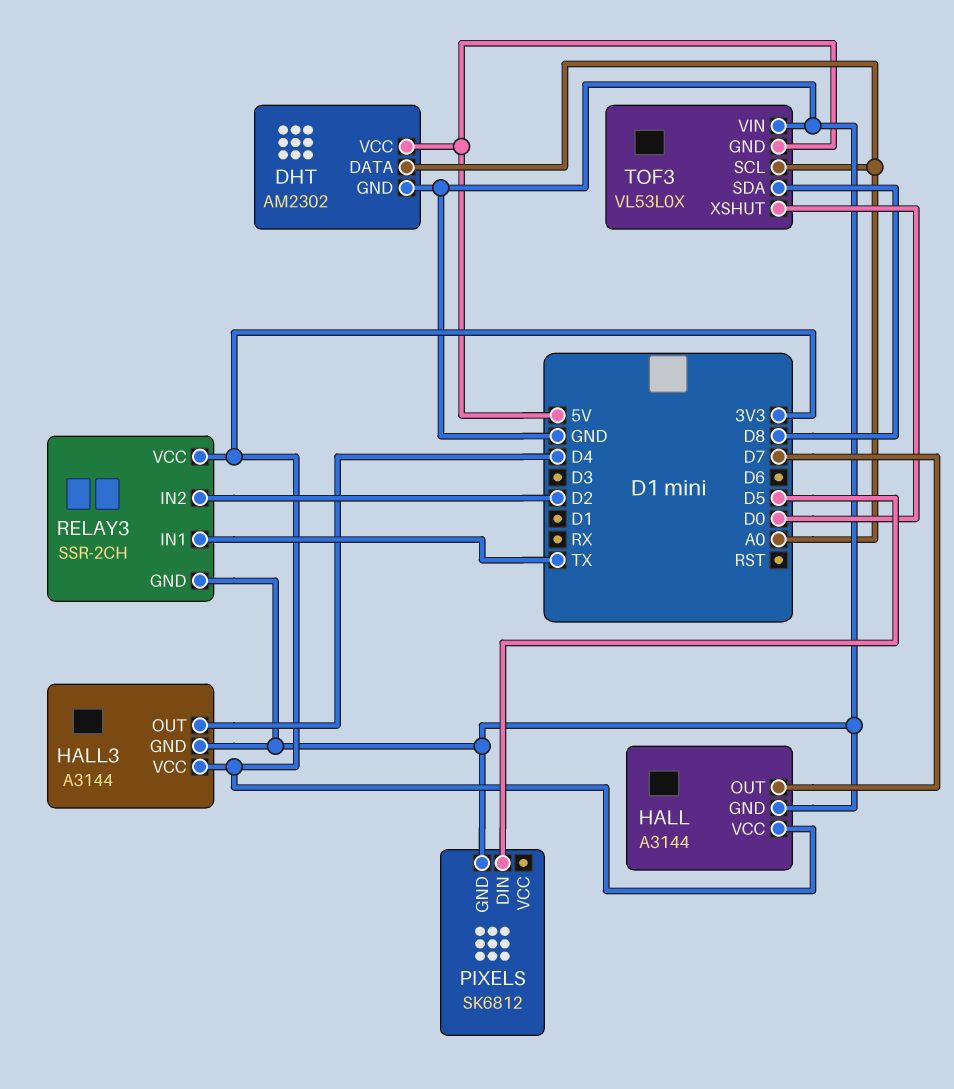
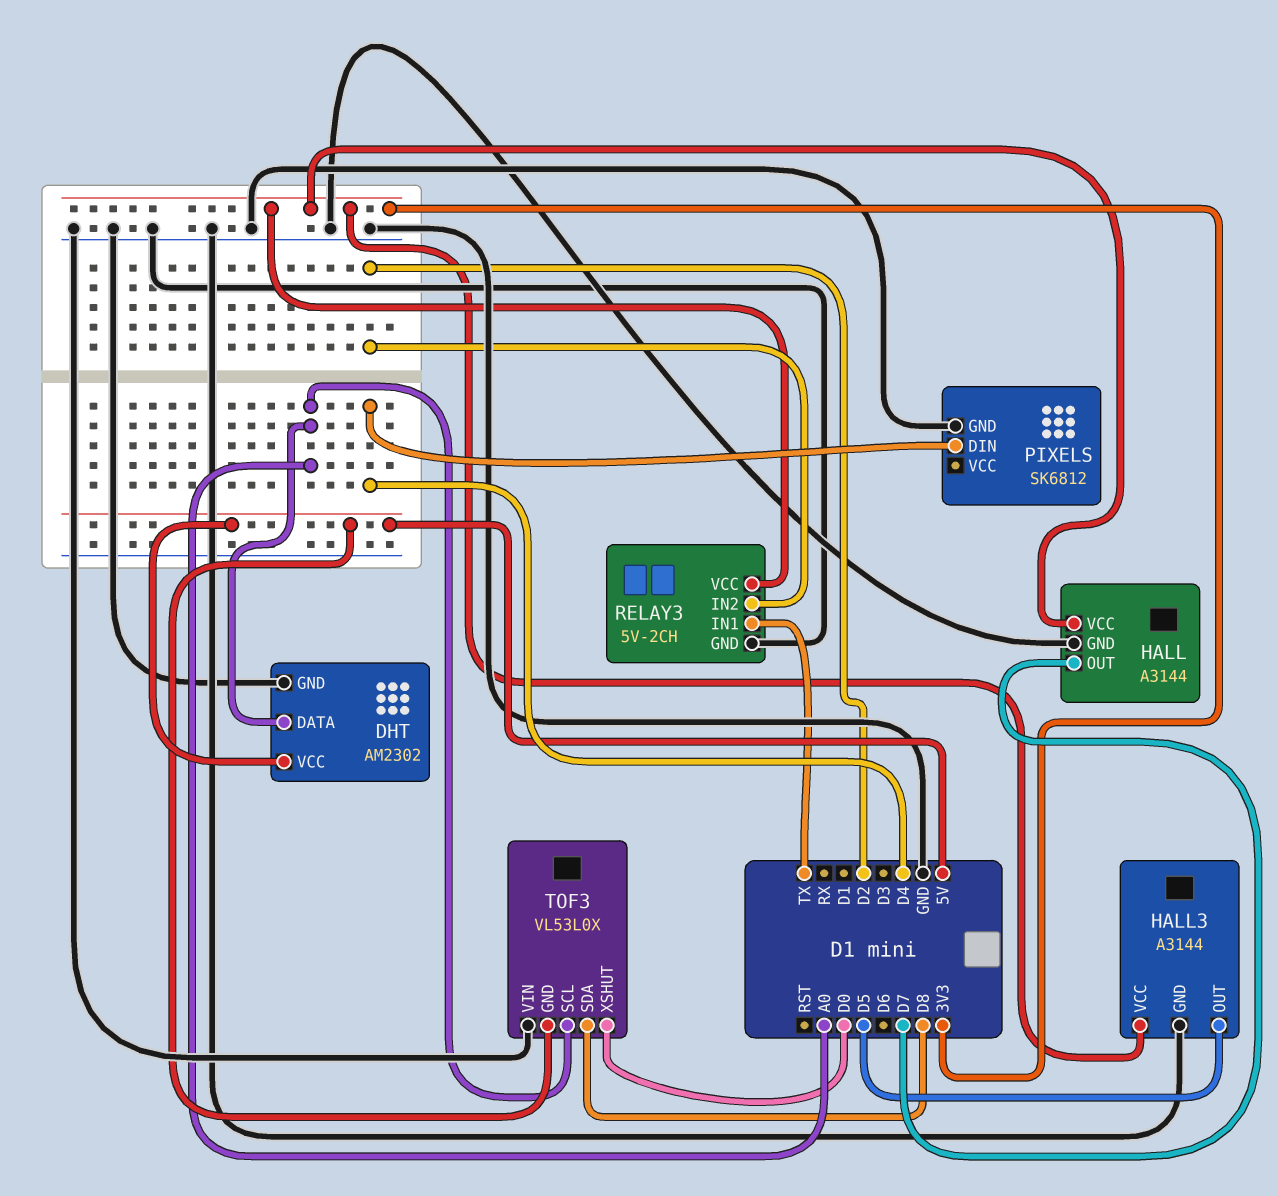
HALL3 pin OUT: D4 -> D5
PIXELS pin DIN: D5 -> D4
RELAY3: SSR-2CH -> 5V-2CH

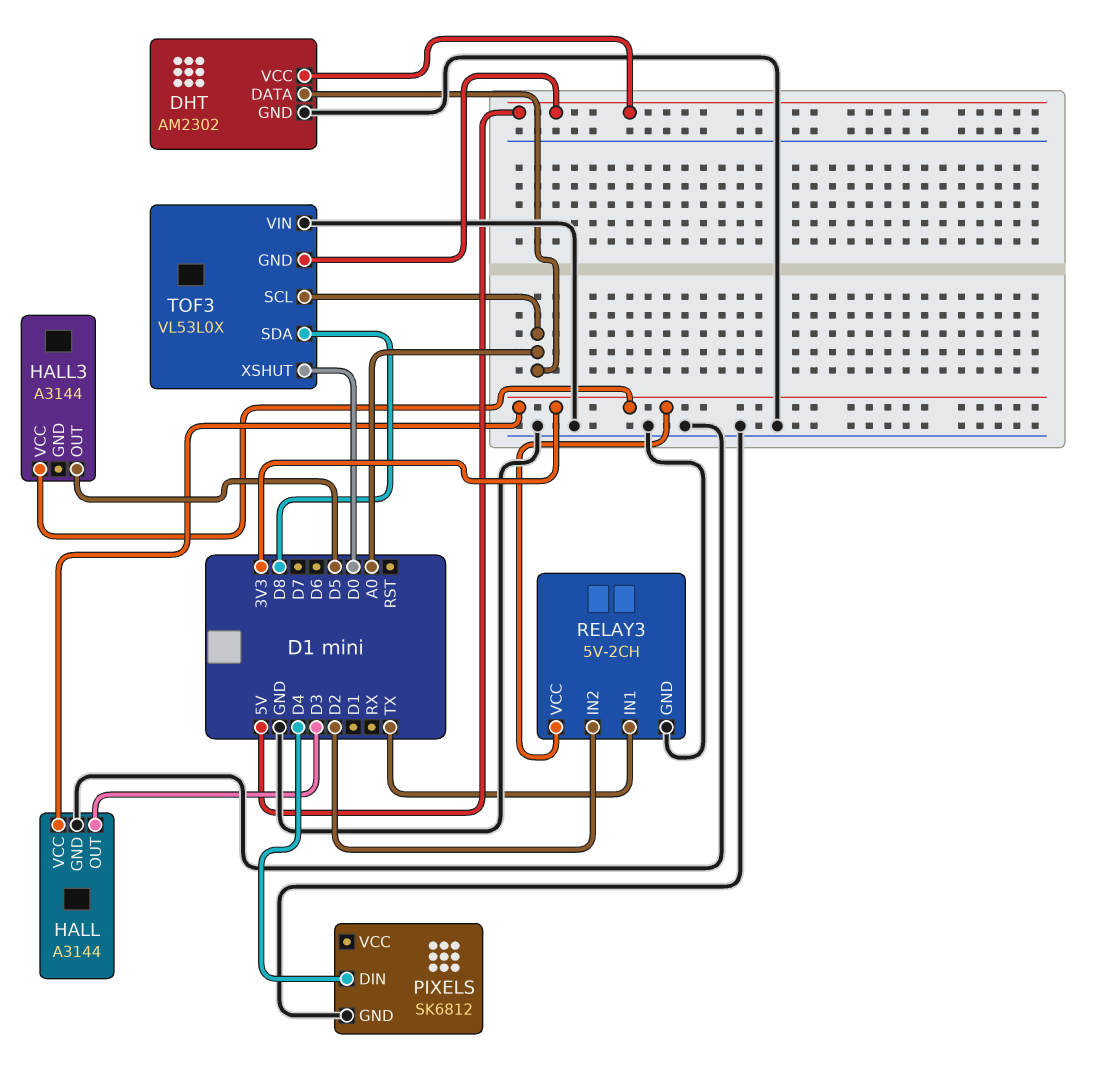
HALL pin OUT: D7 -> D3
HALL3 pin GND: GND -> none

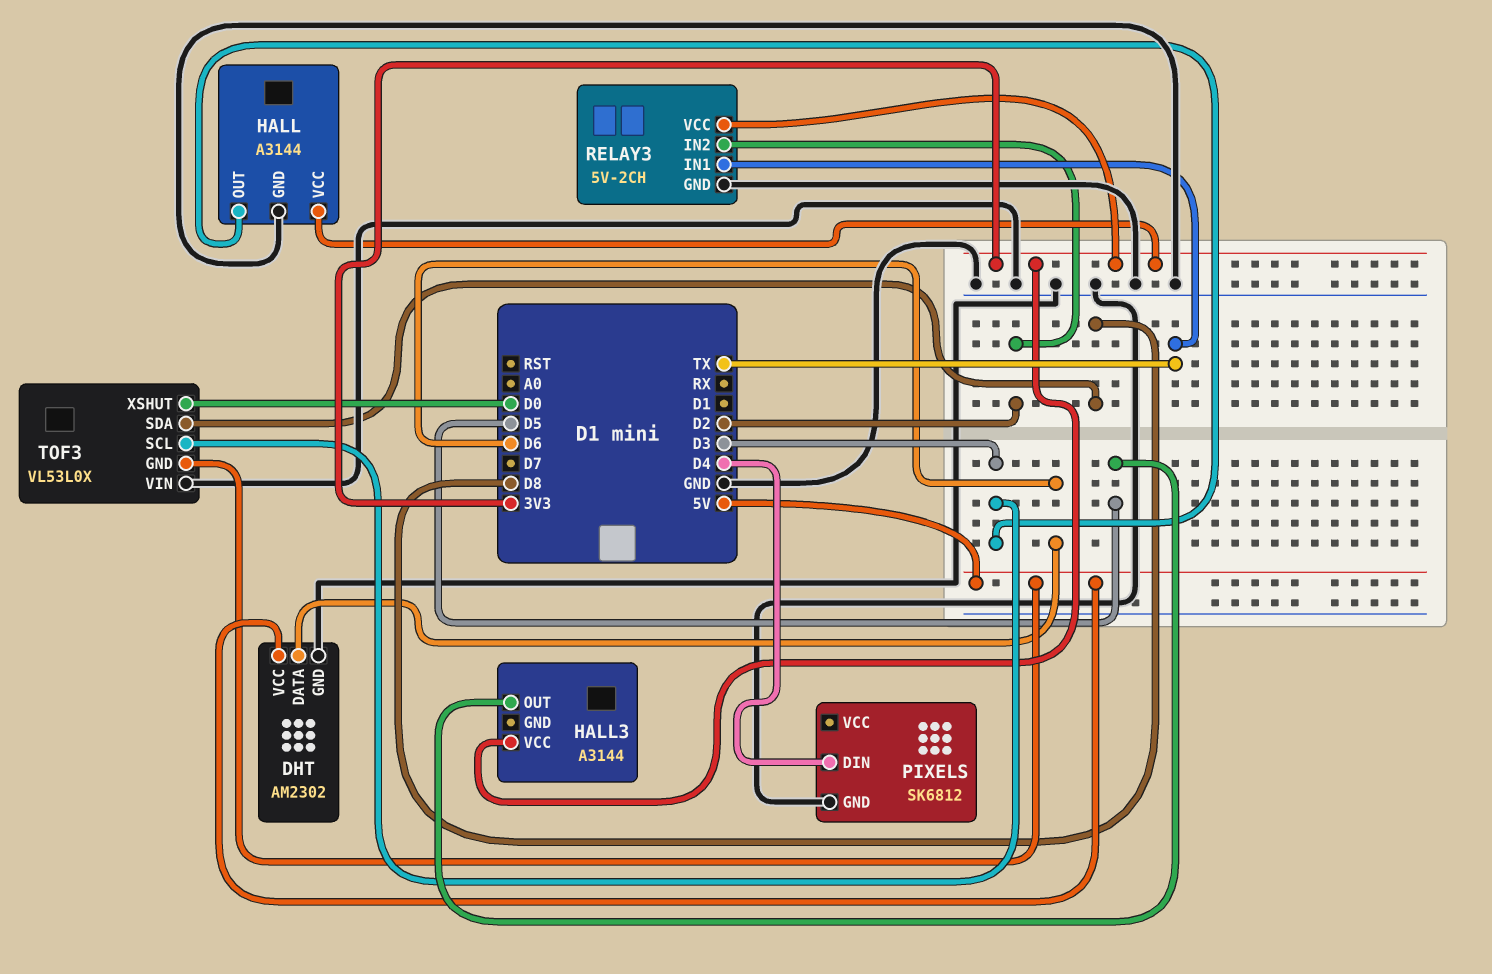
DHT pin DATA: A0 -> D6
TOF3 pin SCL: A0 -> D3

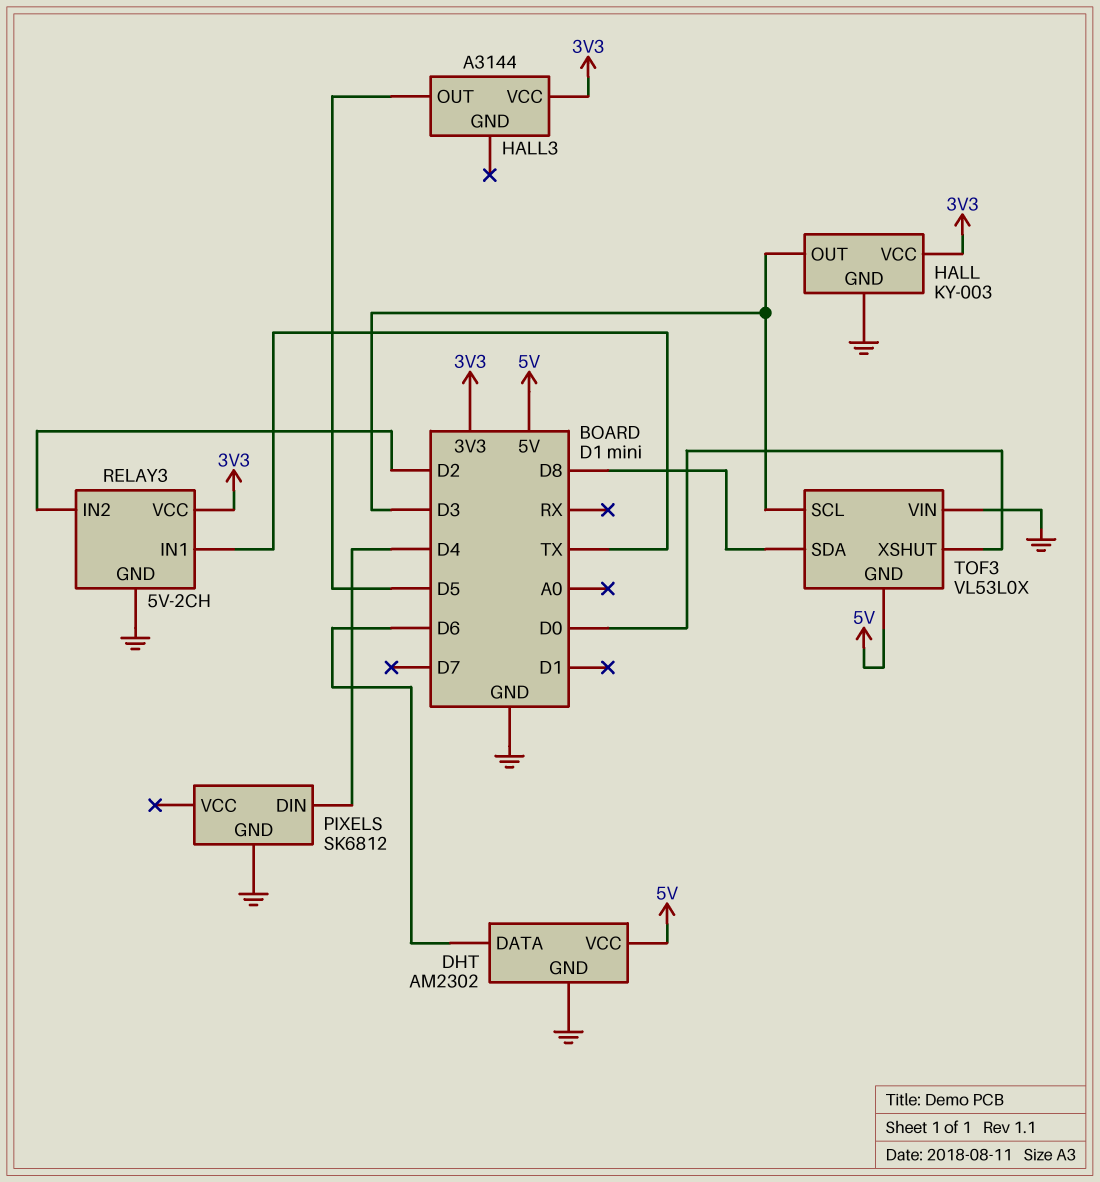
HALL: A3144 -> KY-003

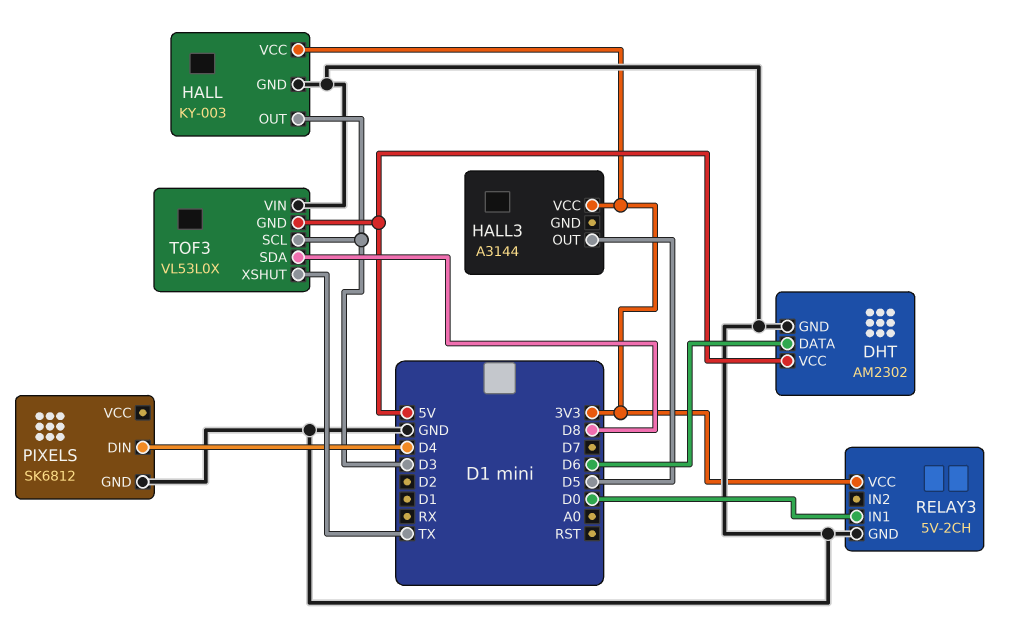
RELAY3 pin IN1: TX -> D0
RELAY3 pin IN2: D2 -> none
TOF3 pin XSHUT: D0 -> TX

